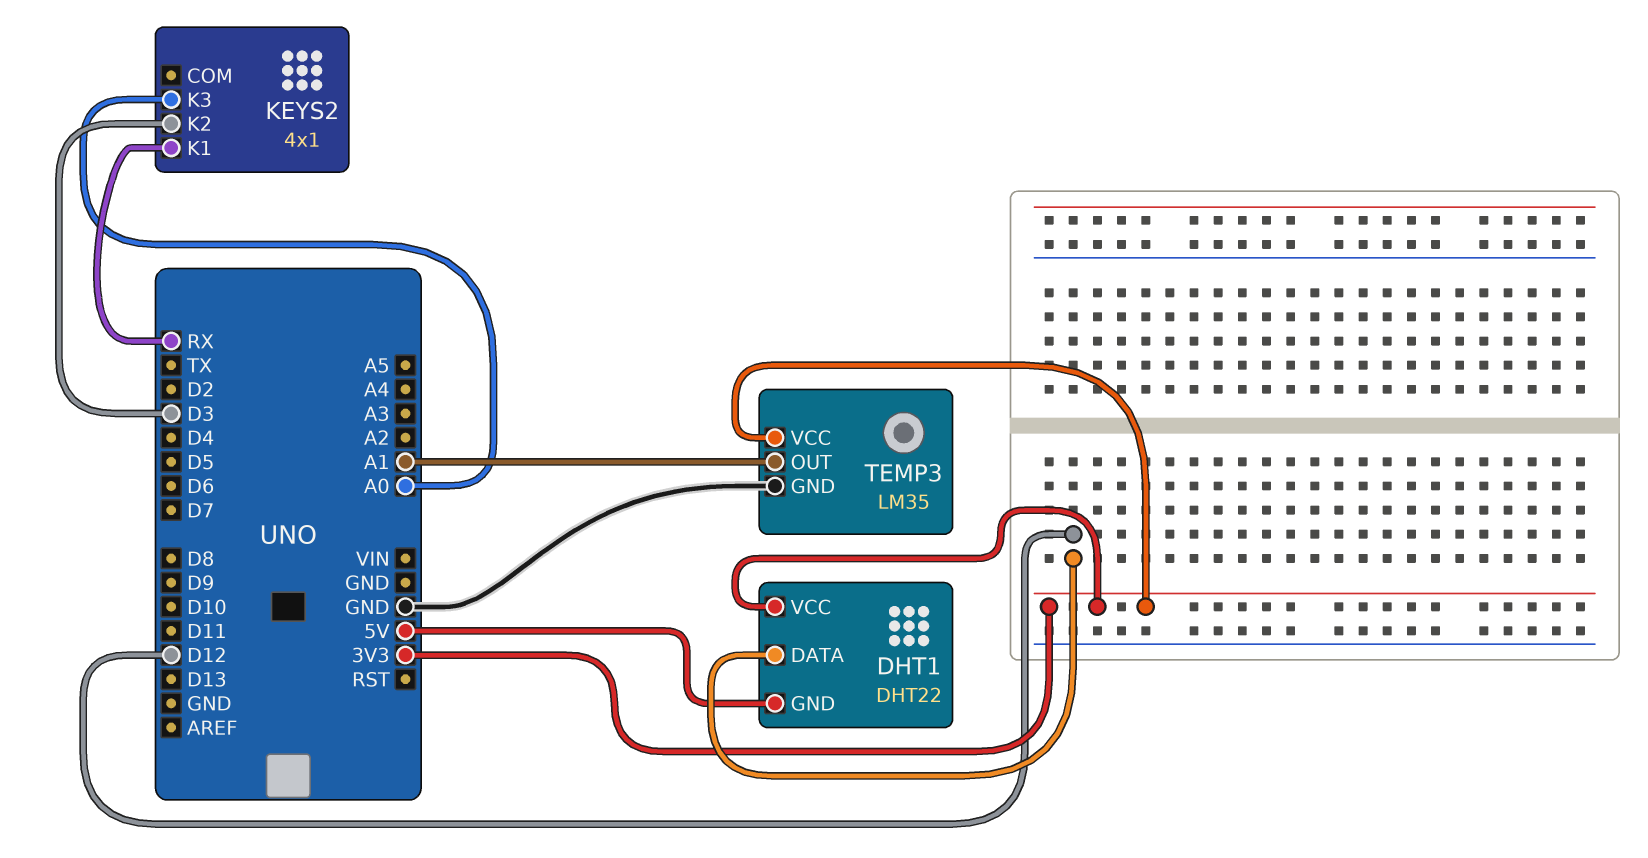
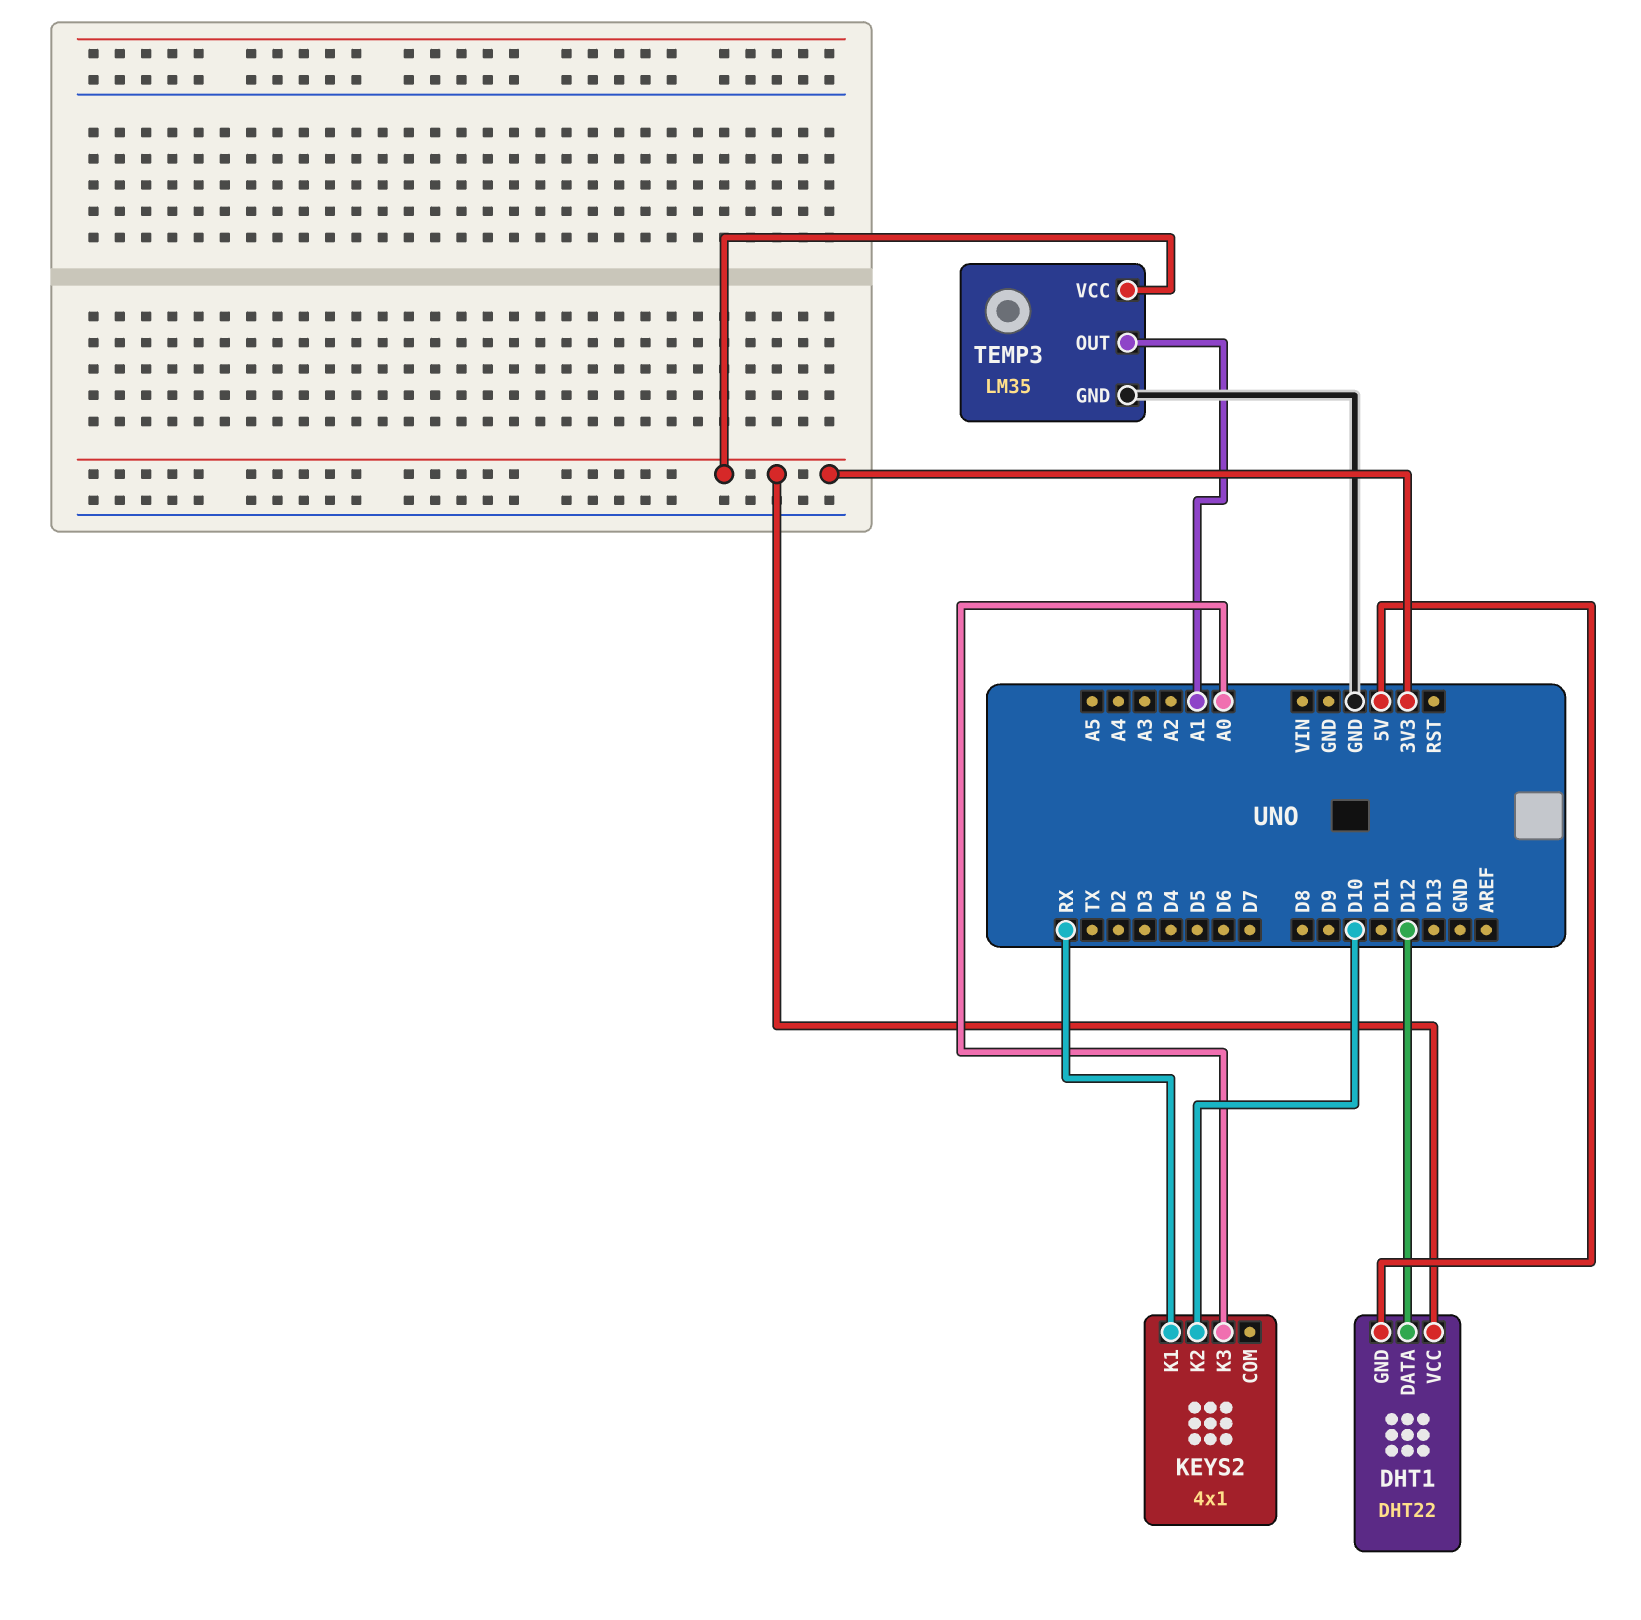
KEYS2 pin K2: D3 -> D10

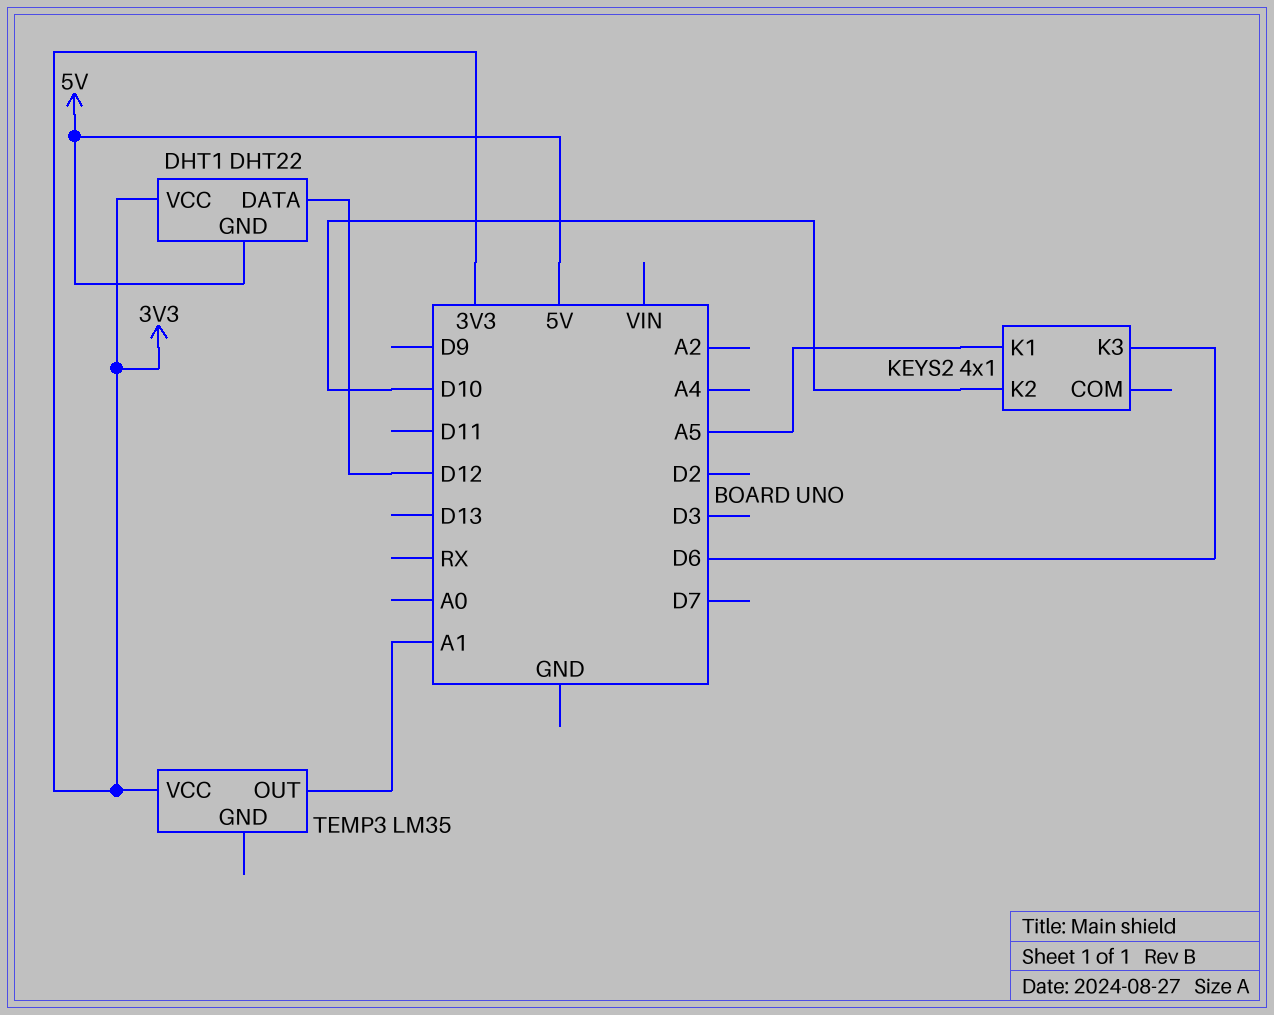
KEYS2 pin K1: RX -> A5
KEYS2 pin K3: A0 -> D6
TEMP3 pin GND: GND -> none

